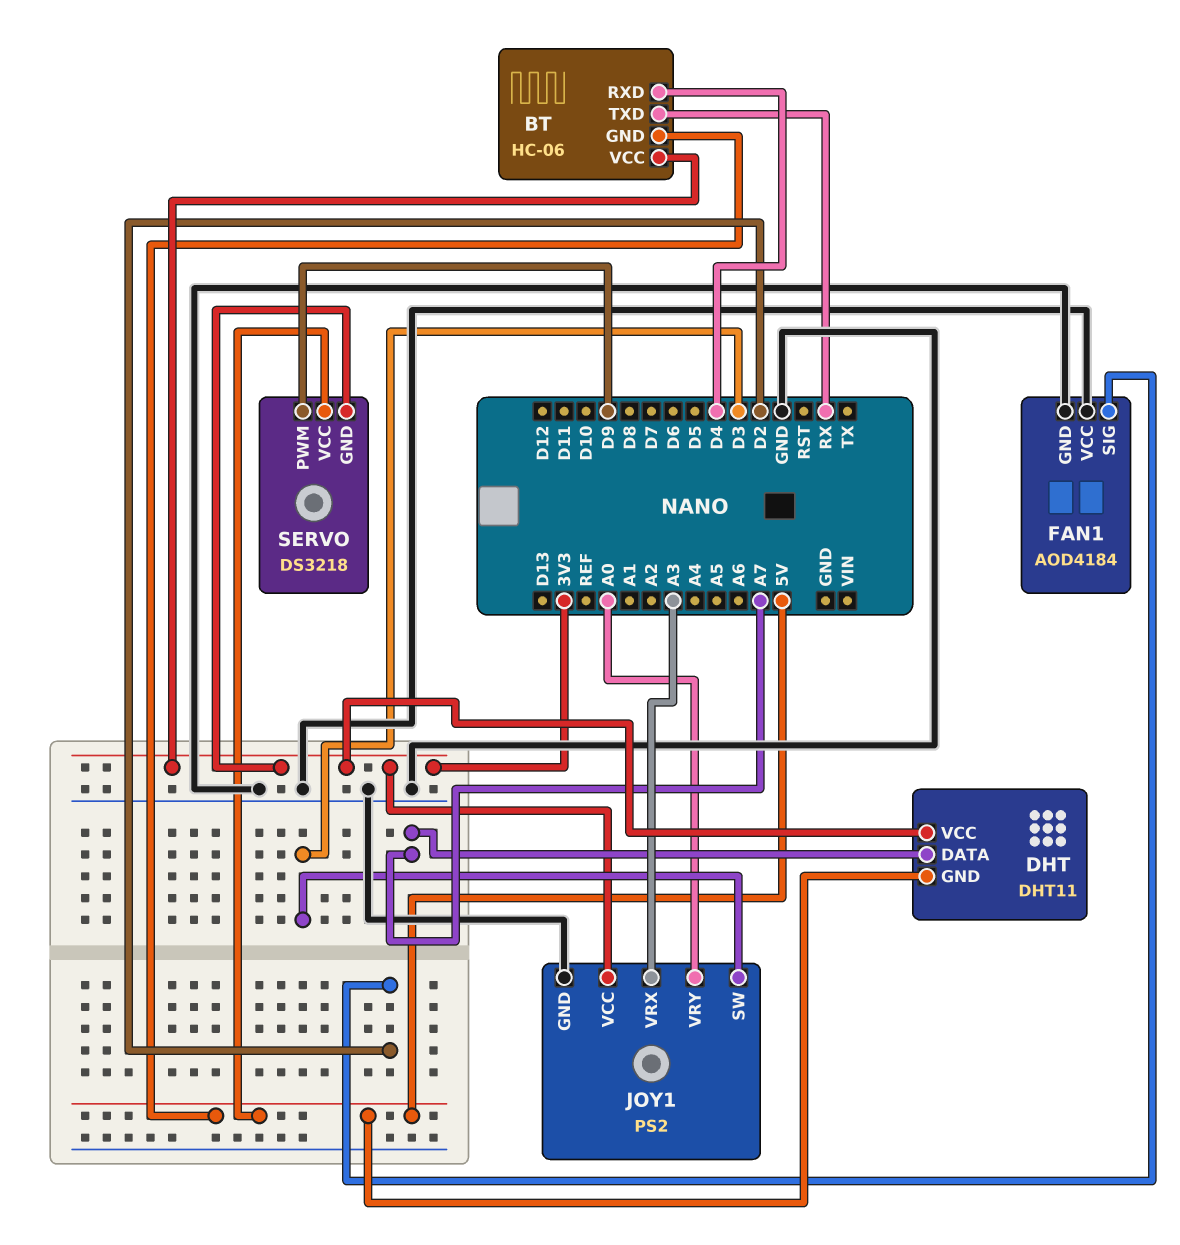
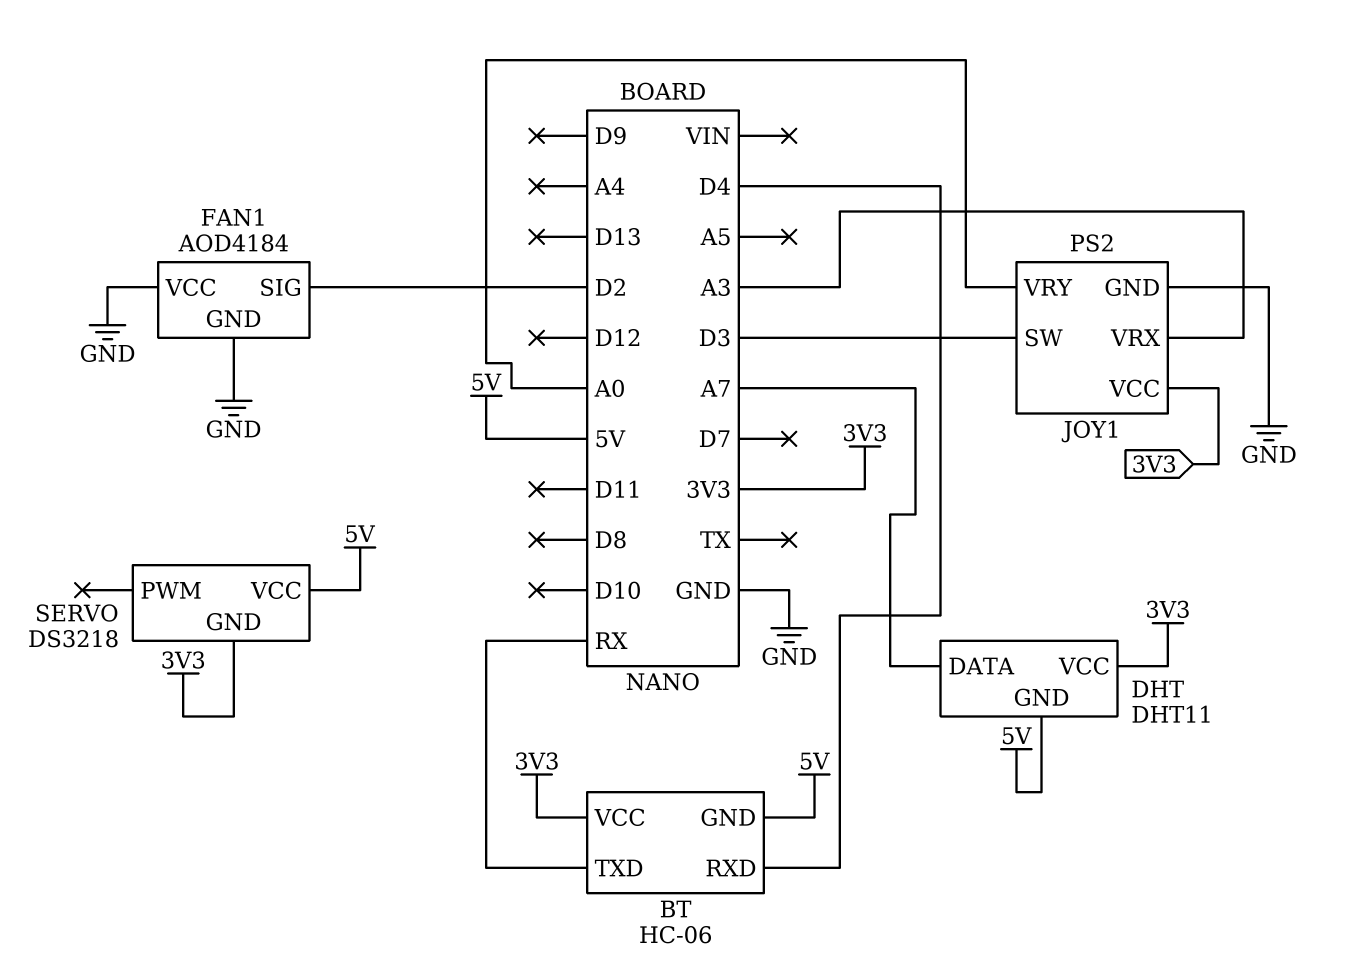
SERVO pin PWM: D9 -> none

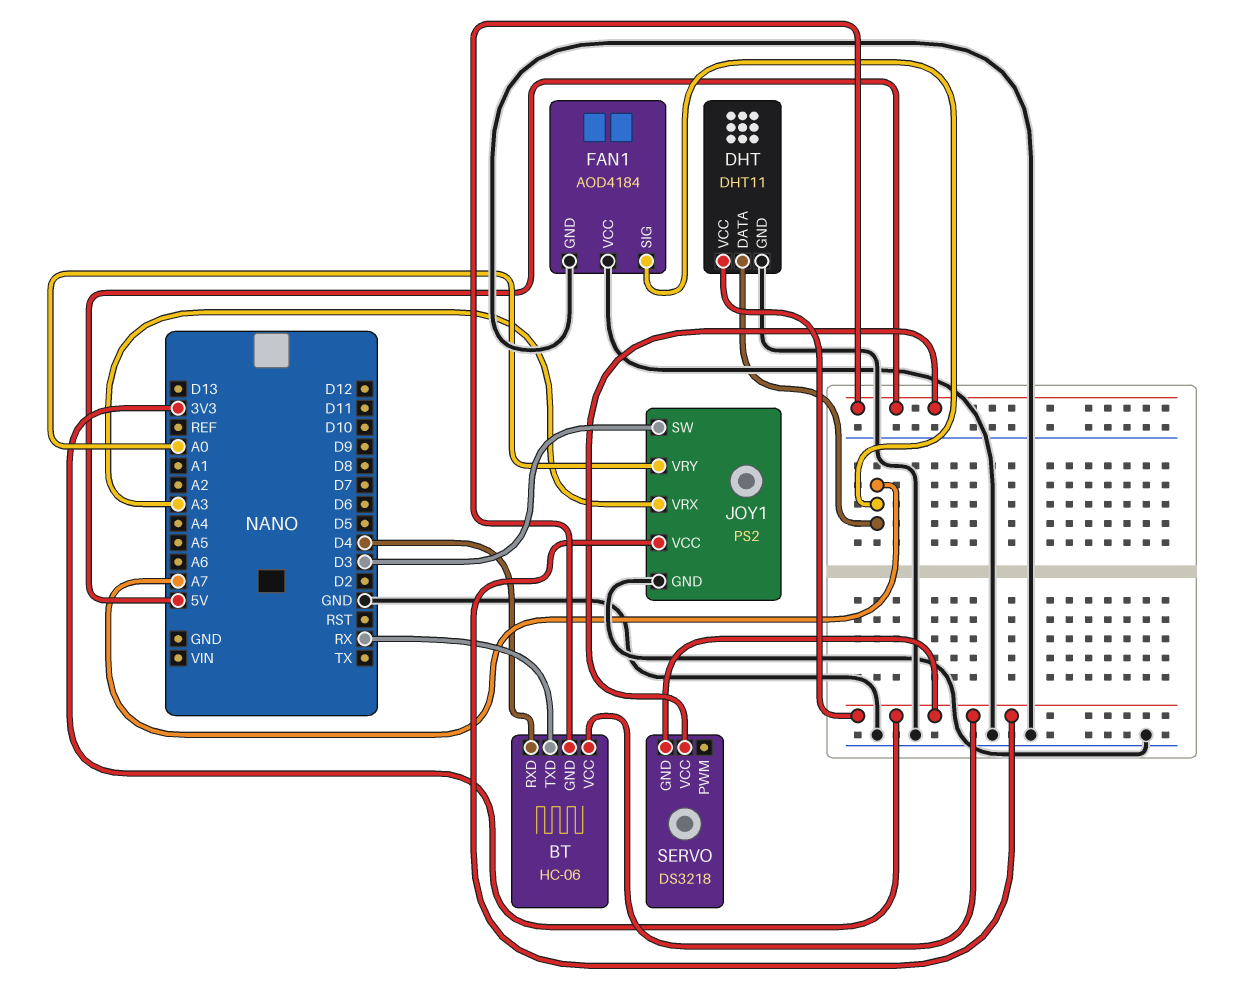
DHT pin GND: 5V -> GND
FAN1 pin SIG: D2 -> A7

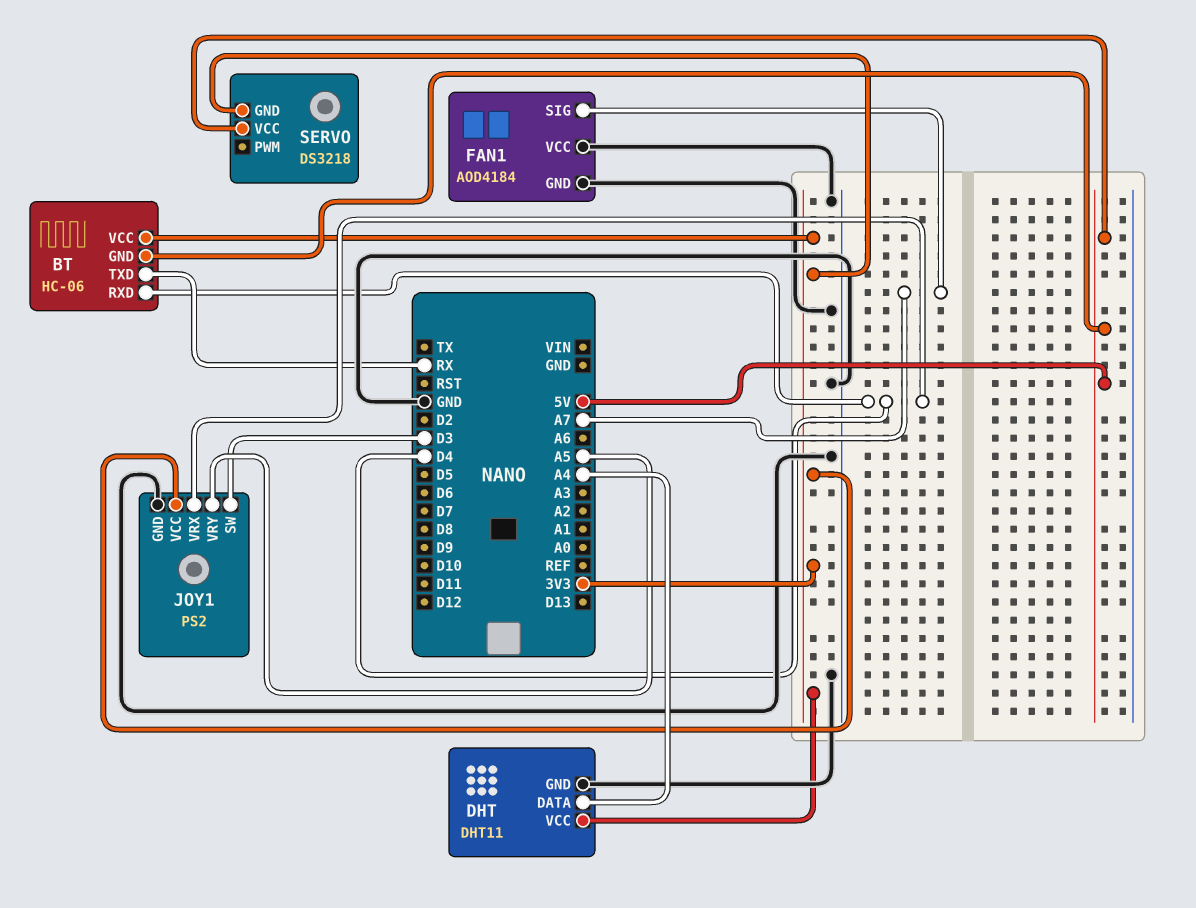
DHT pin DATA: A7 -> A4
JOY1 pin VRX: A3 -> D4
JOY1 pin VRY: A0 -> A5

